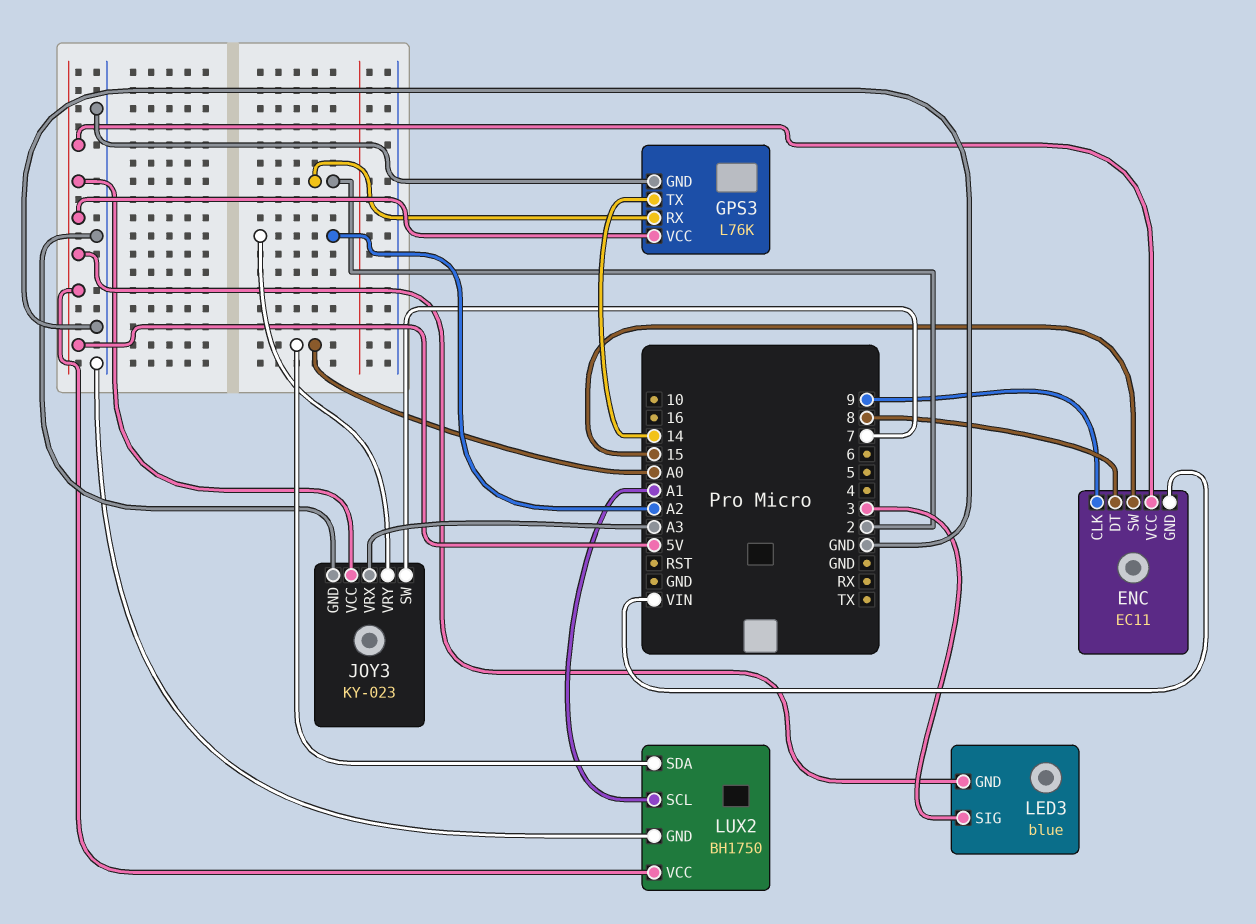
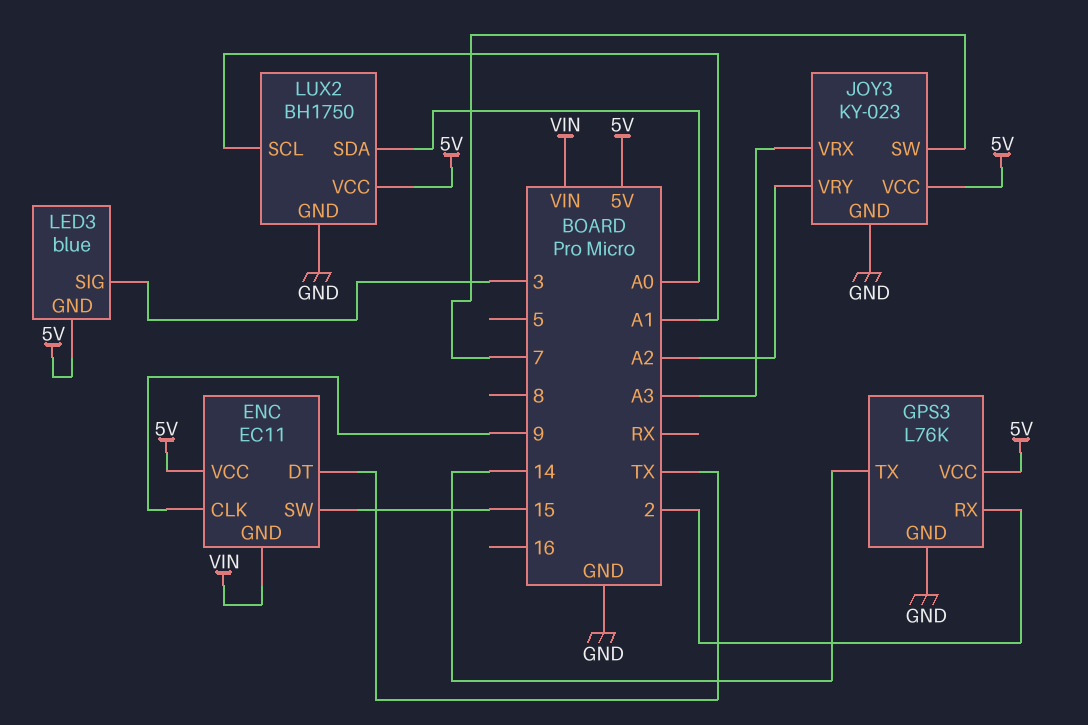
ENC pin DT: 8 -> TX

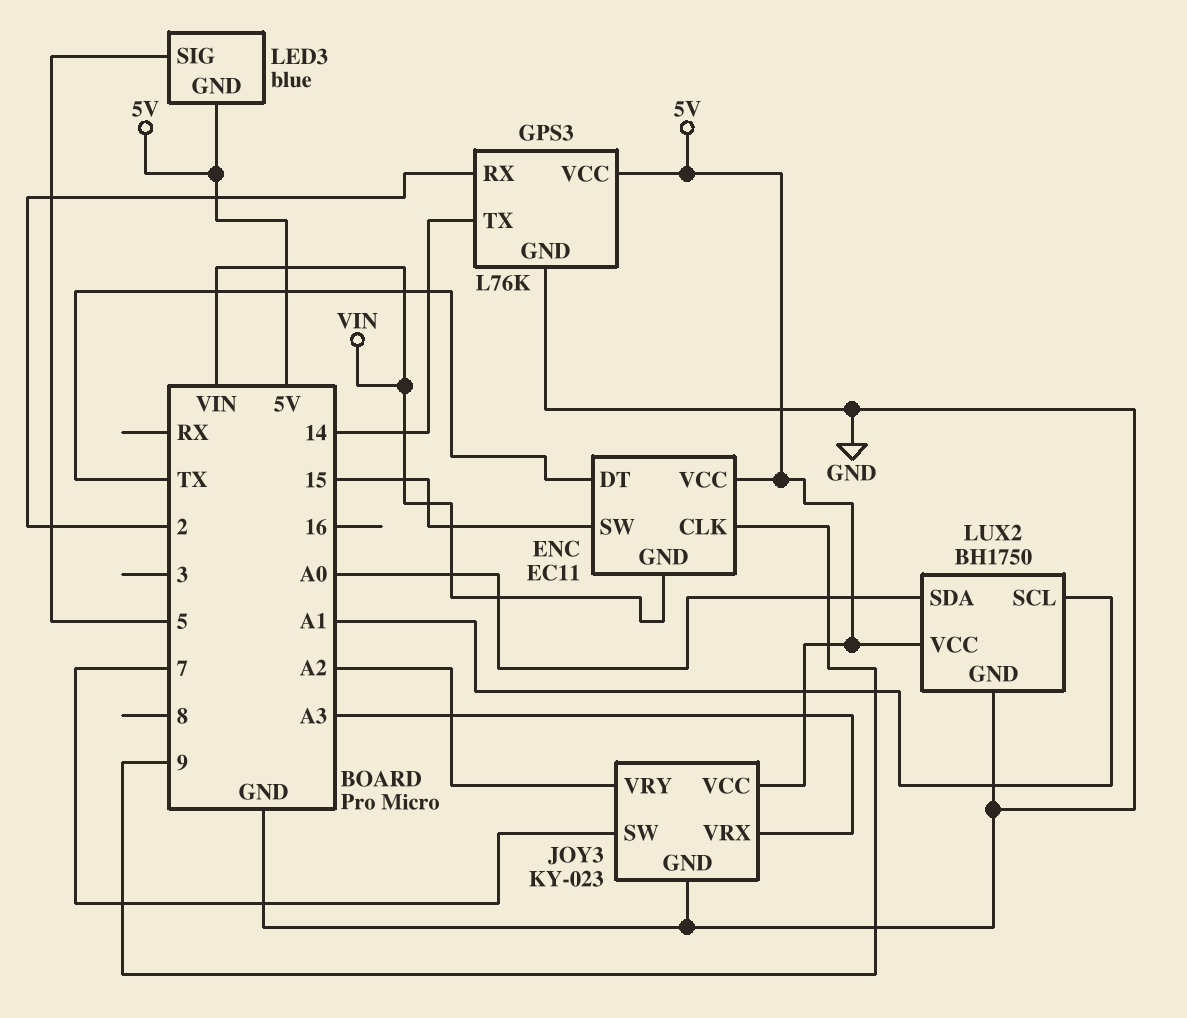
LED3 pin SIG: 3 -> 5

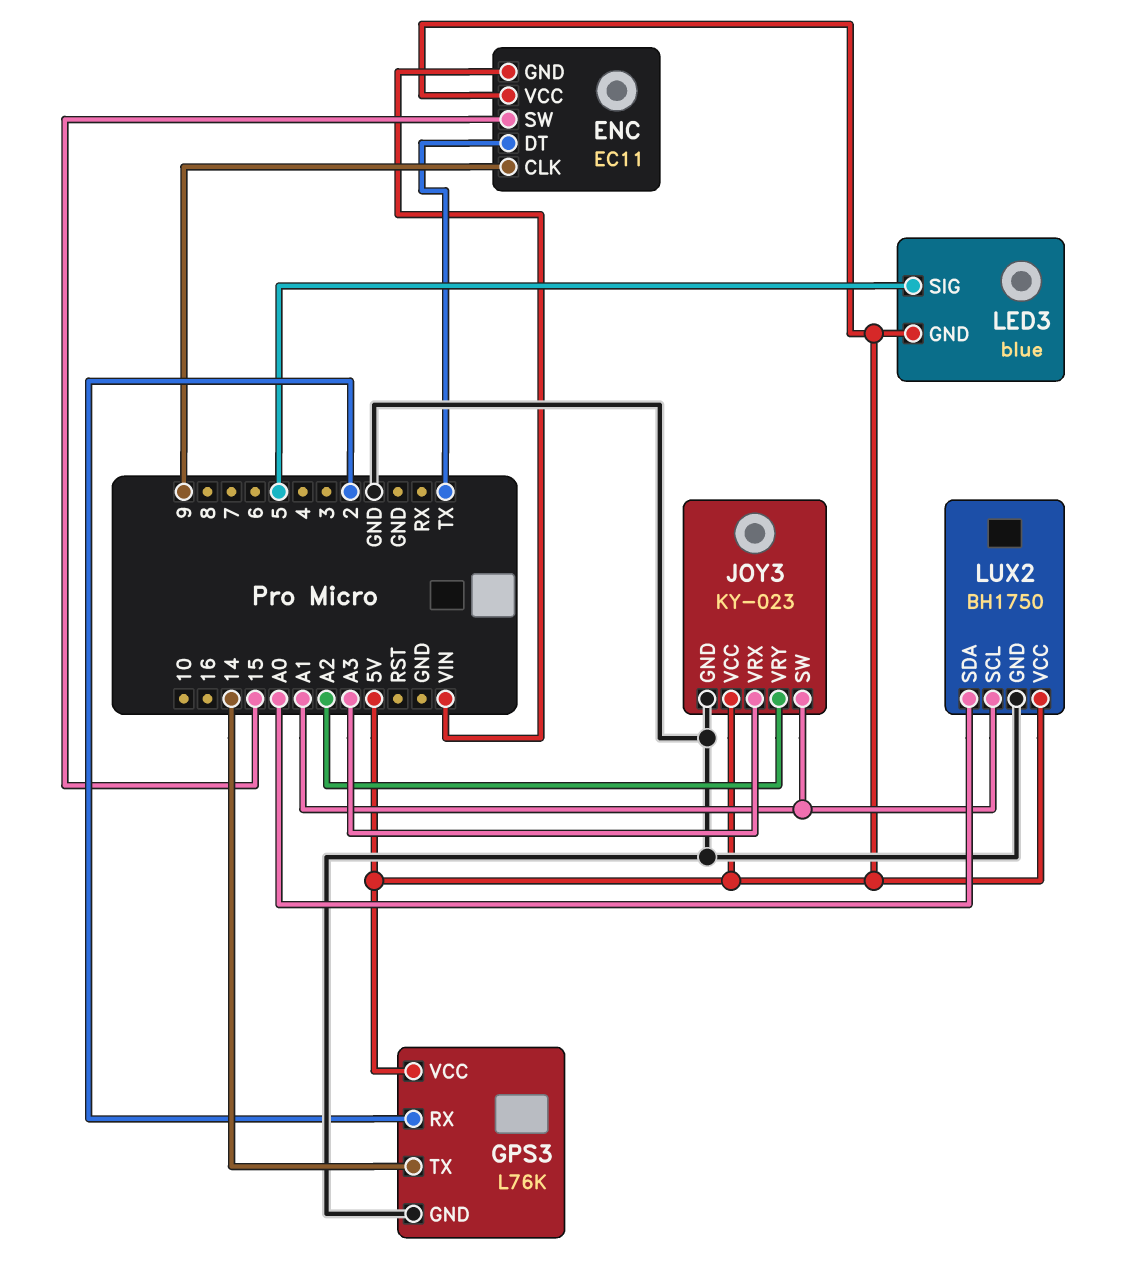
JOY3 pin SW: 7 -> A1

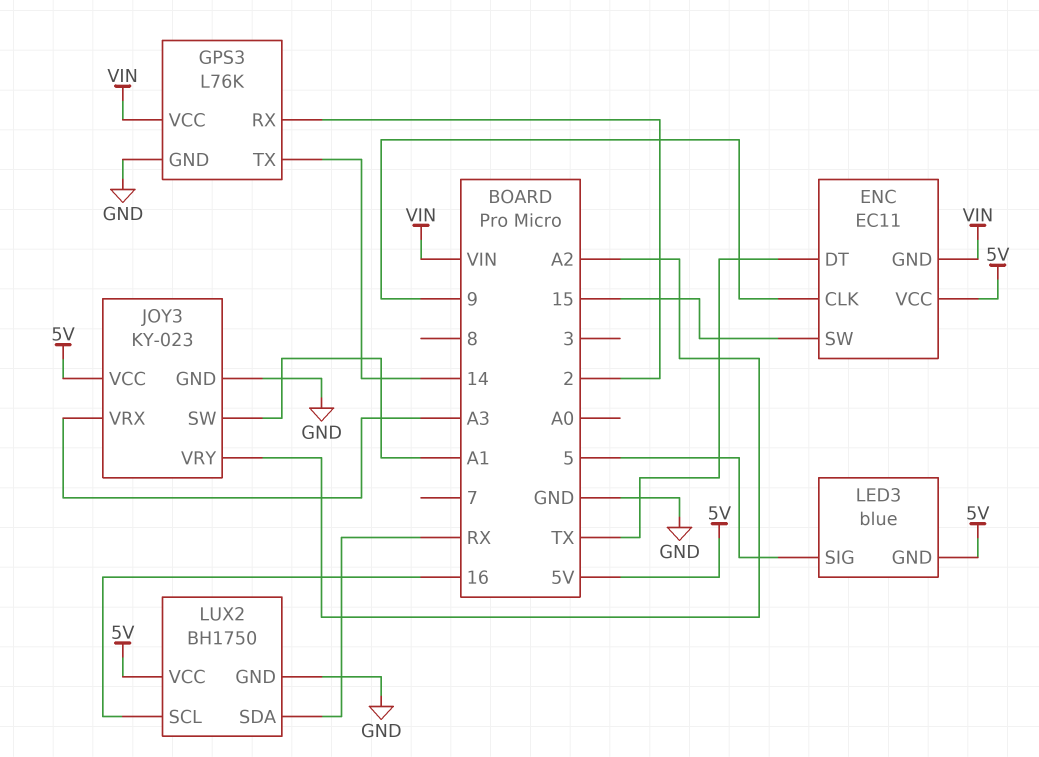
GPS3 pin VCC: 5V -> VIN
LUX2 pin SCL: A1 -> 16
LUX2 pin SDA: A0 -> RX

